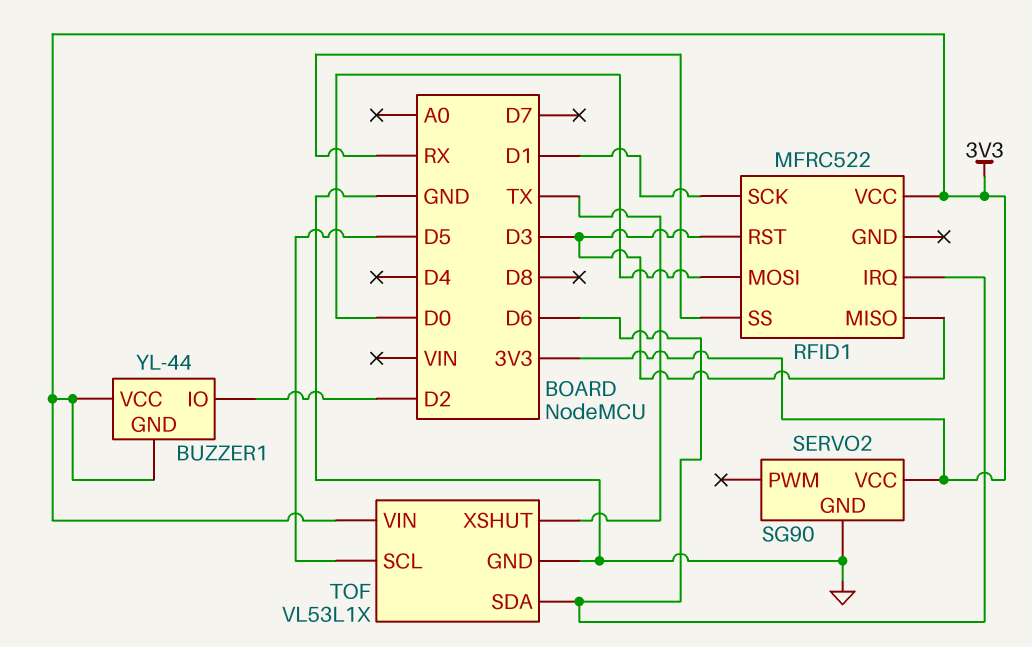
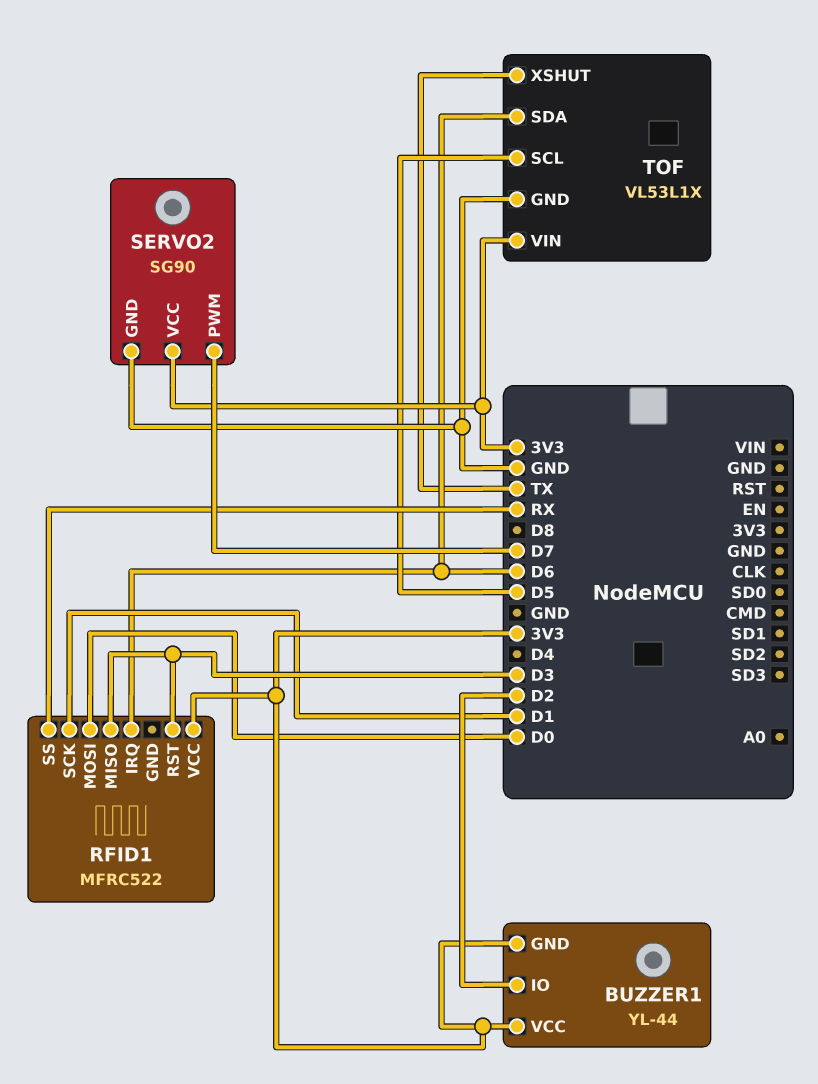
SERVO2 pin PWM: none -> D7

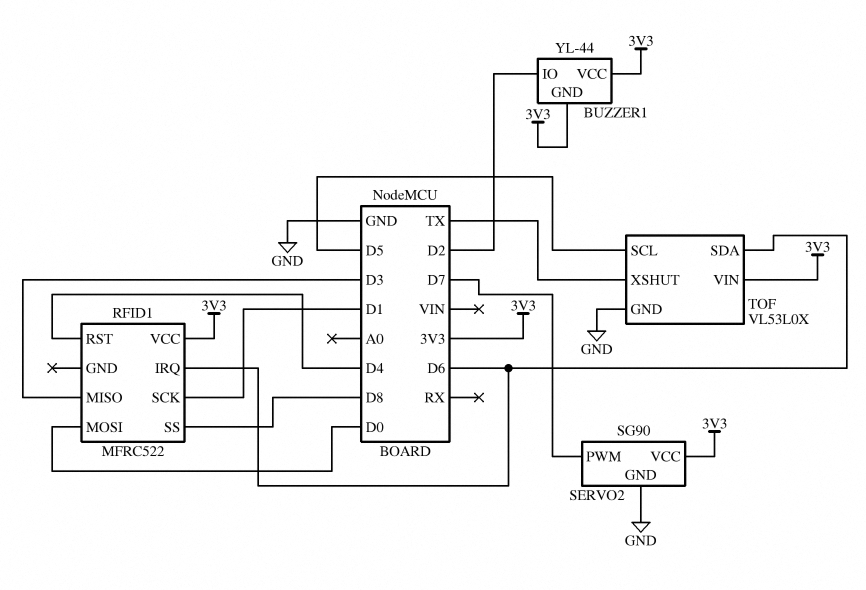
RFID1 pin RST: D3 -> D4
RFID1 pin SS: RX -> D8
TOF: VL53L1X -> VL53L0X

